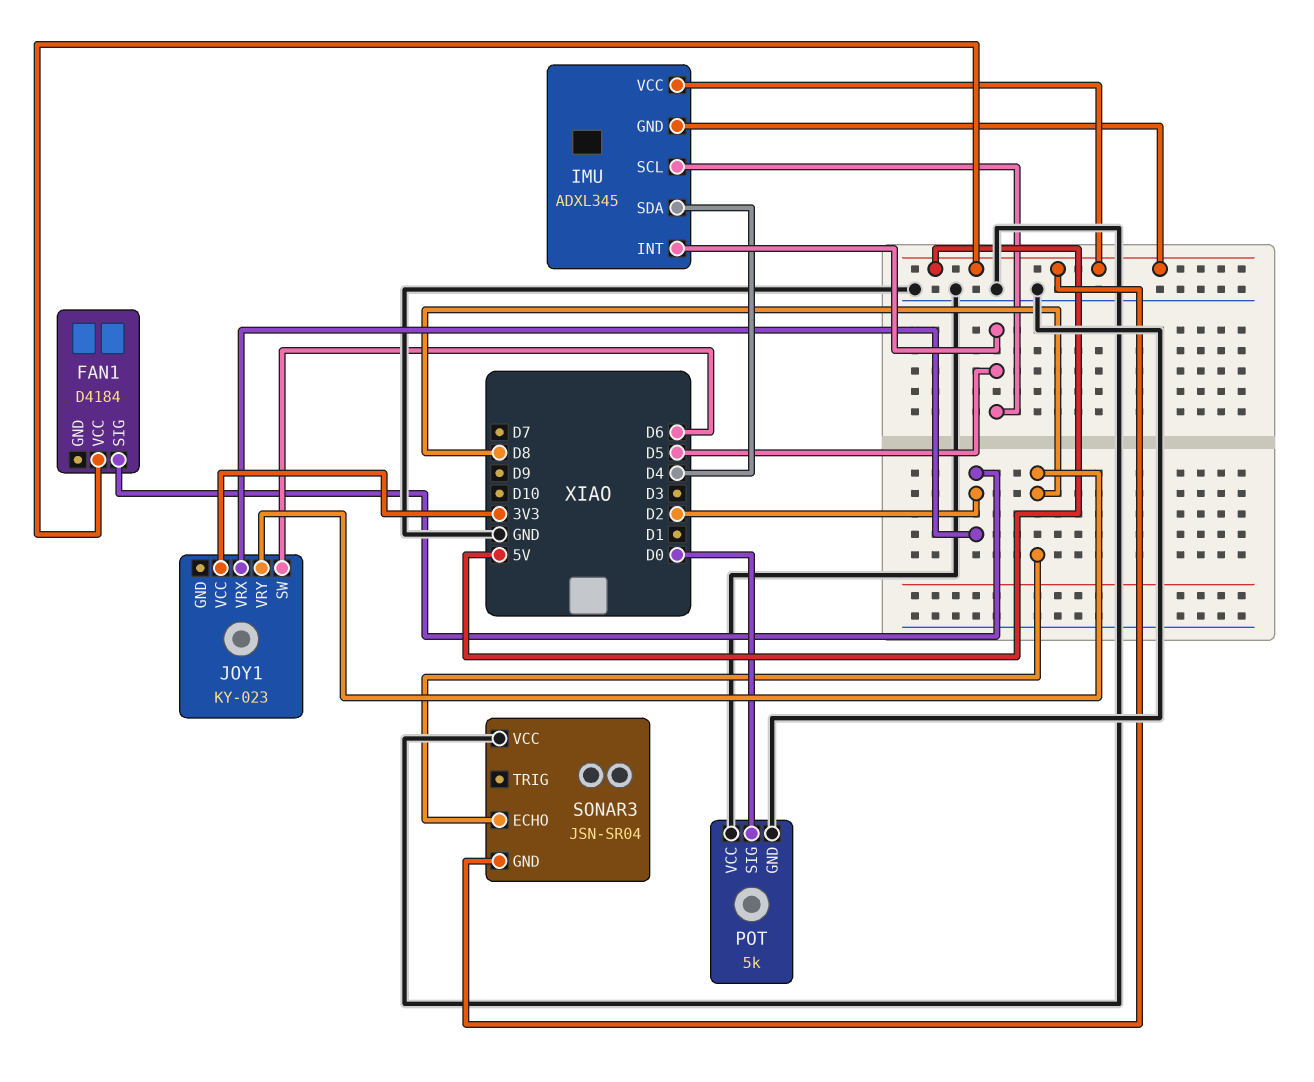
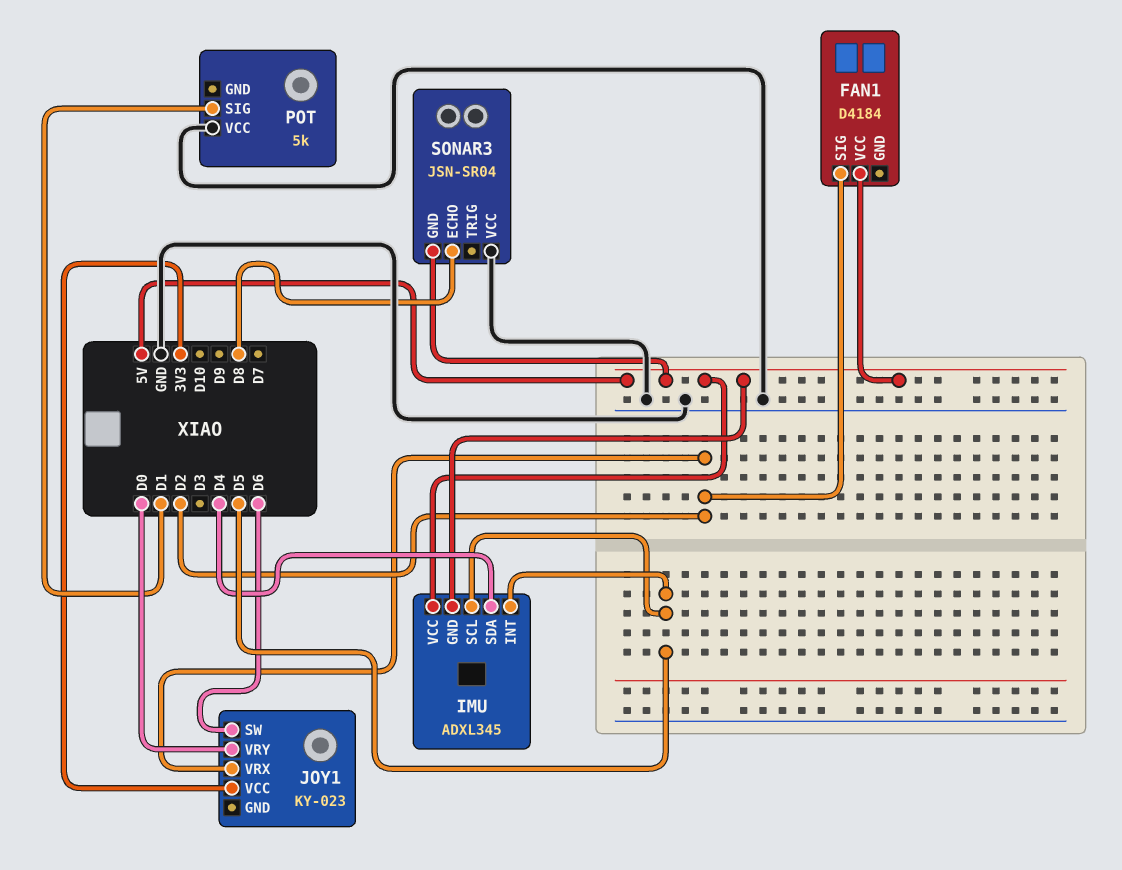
JOY1 pin VRY: D8 -> D0
POT pin GND: GND -> none
POT pin SIG: D0 -> D1

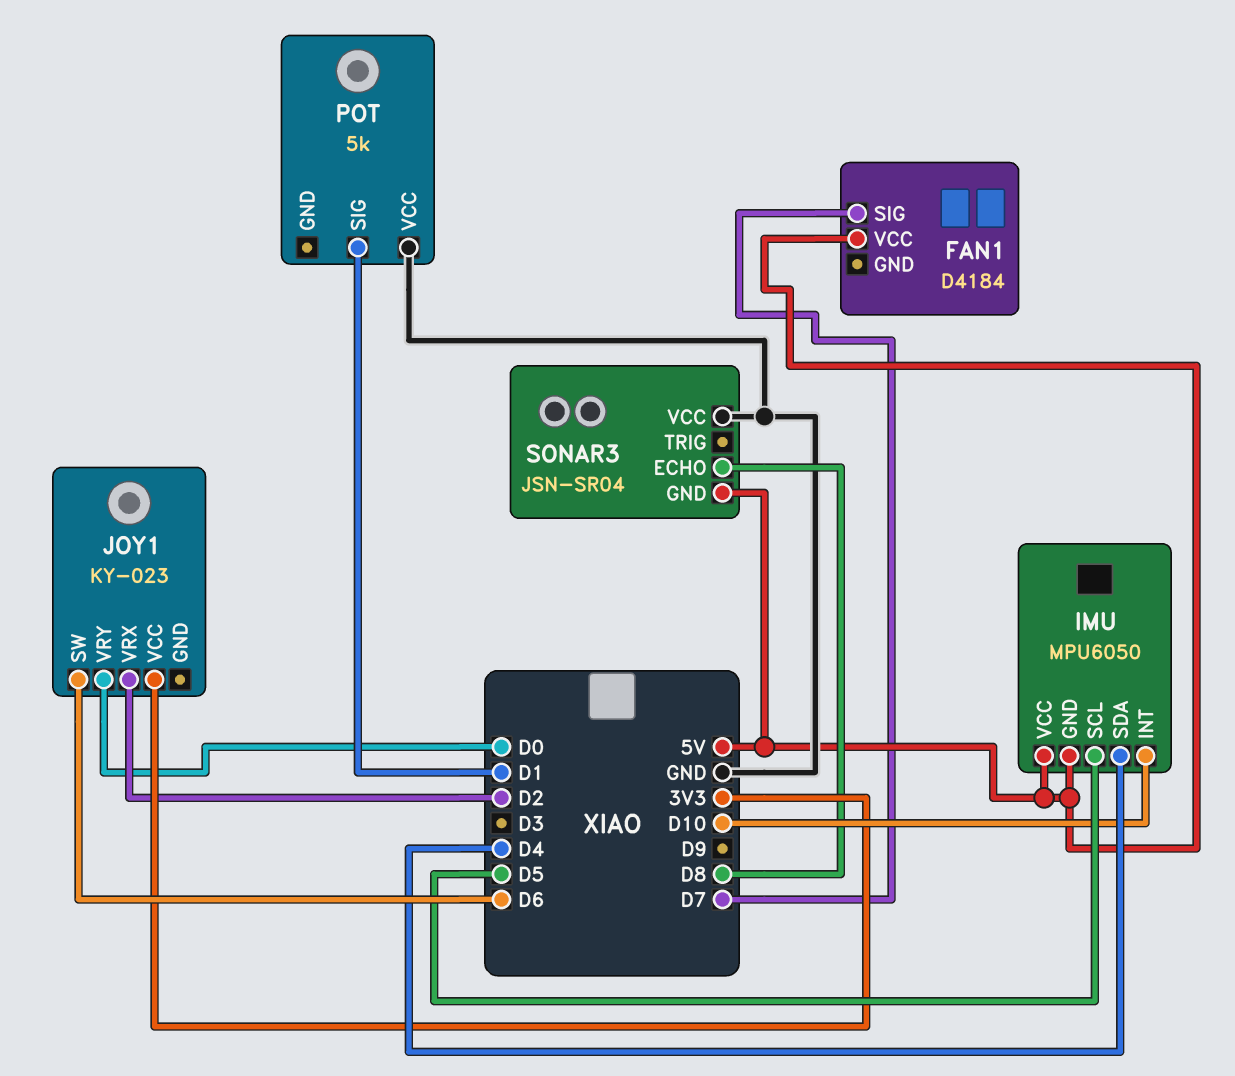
FAN1 pin SIG: D2 -> D7
IMU: ADXL345 -> MPU6050
IMU pin INT: D5 -> D10

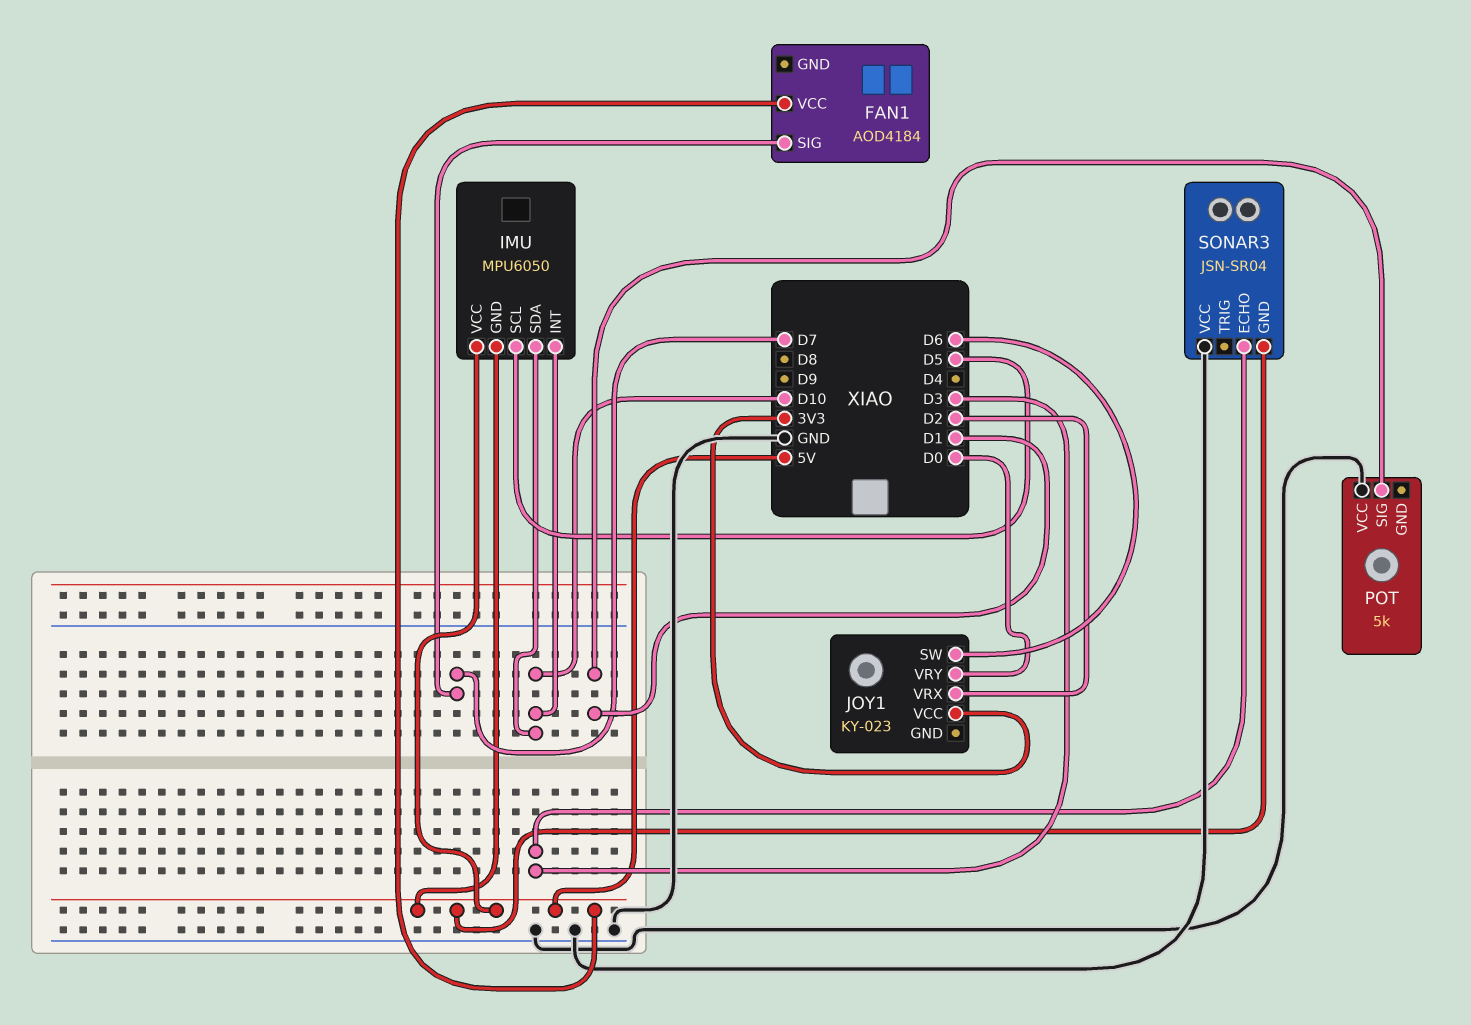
FAN1: D4184 -> AOD4184
IMU pin SDA: D4 -> D10
SONAR3 pin ECHO: D8 -> D3

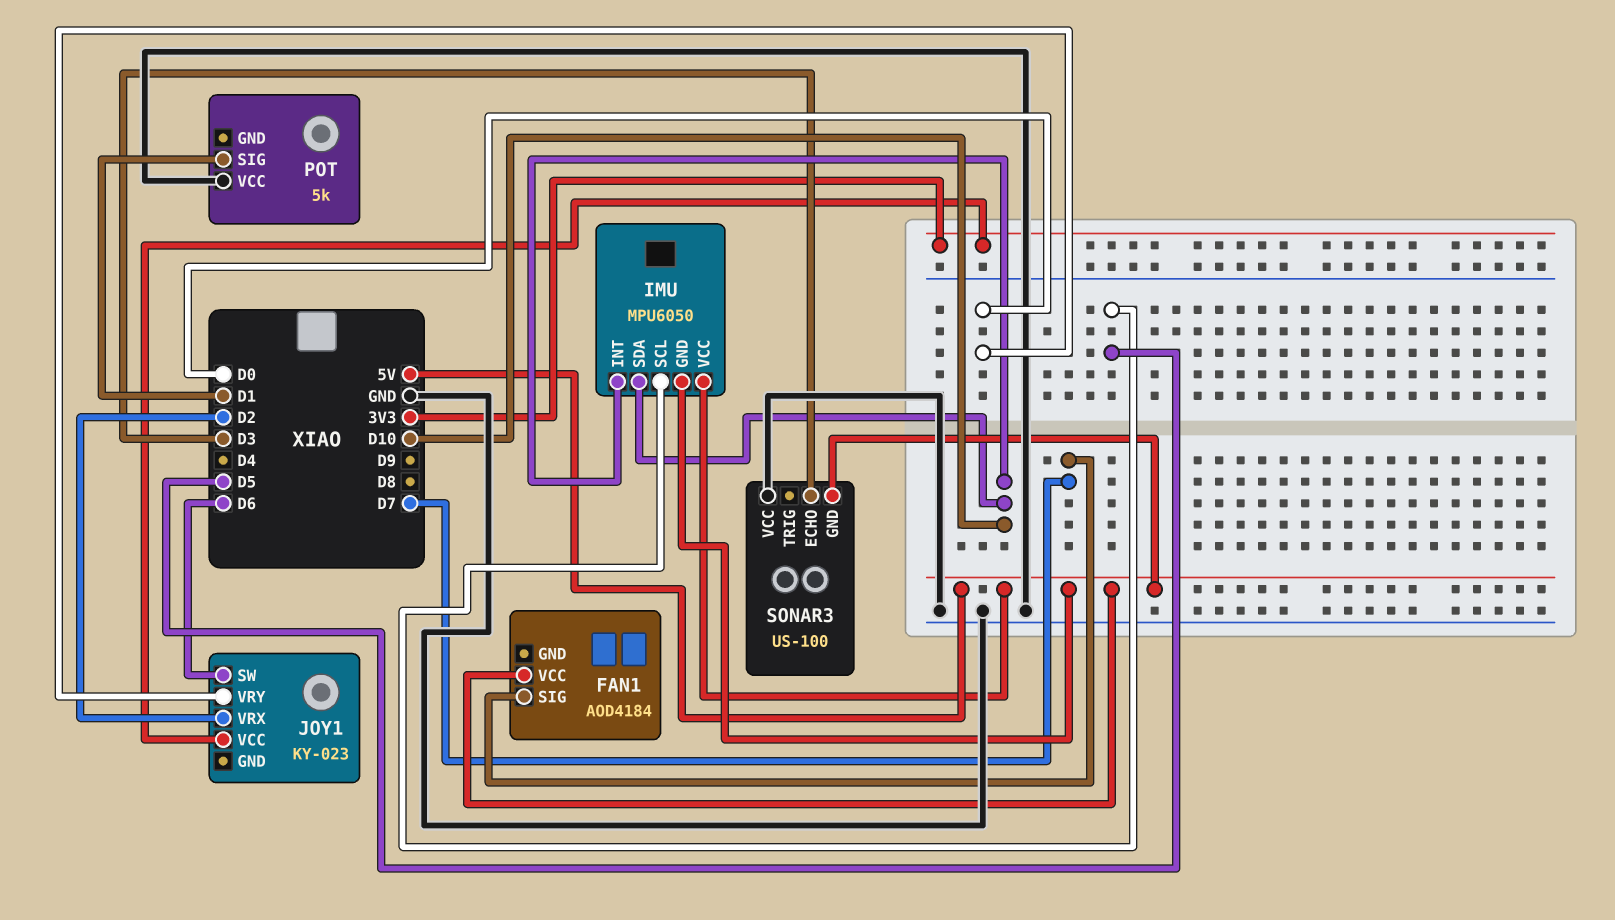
SONAR3: JSN-SR04 -> US-100

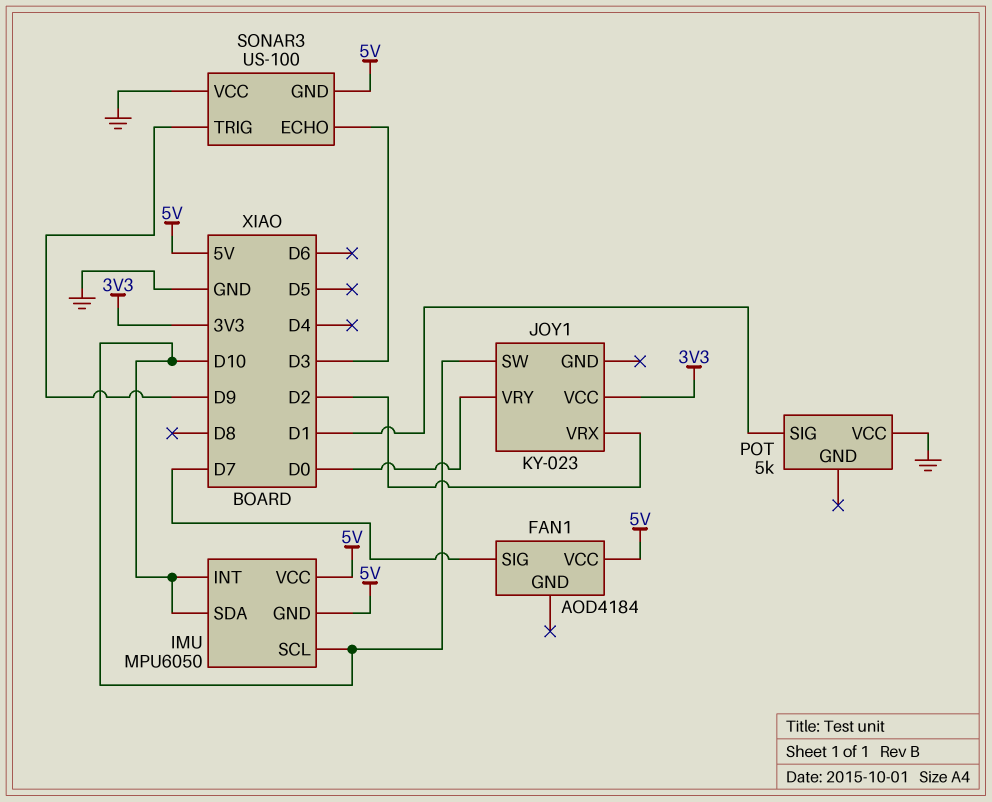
IMU pin SCL: D5 -> D10
JOY1 pin SW: D6 -> D10
SONAR3 pin TRIG: none -> D9

